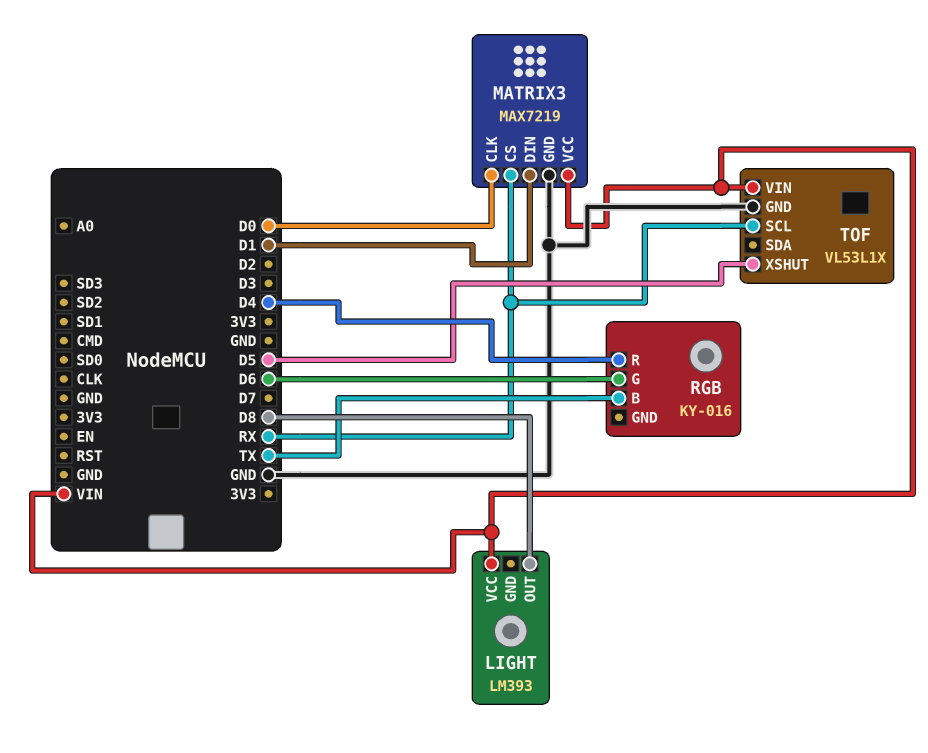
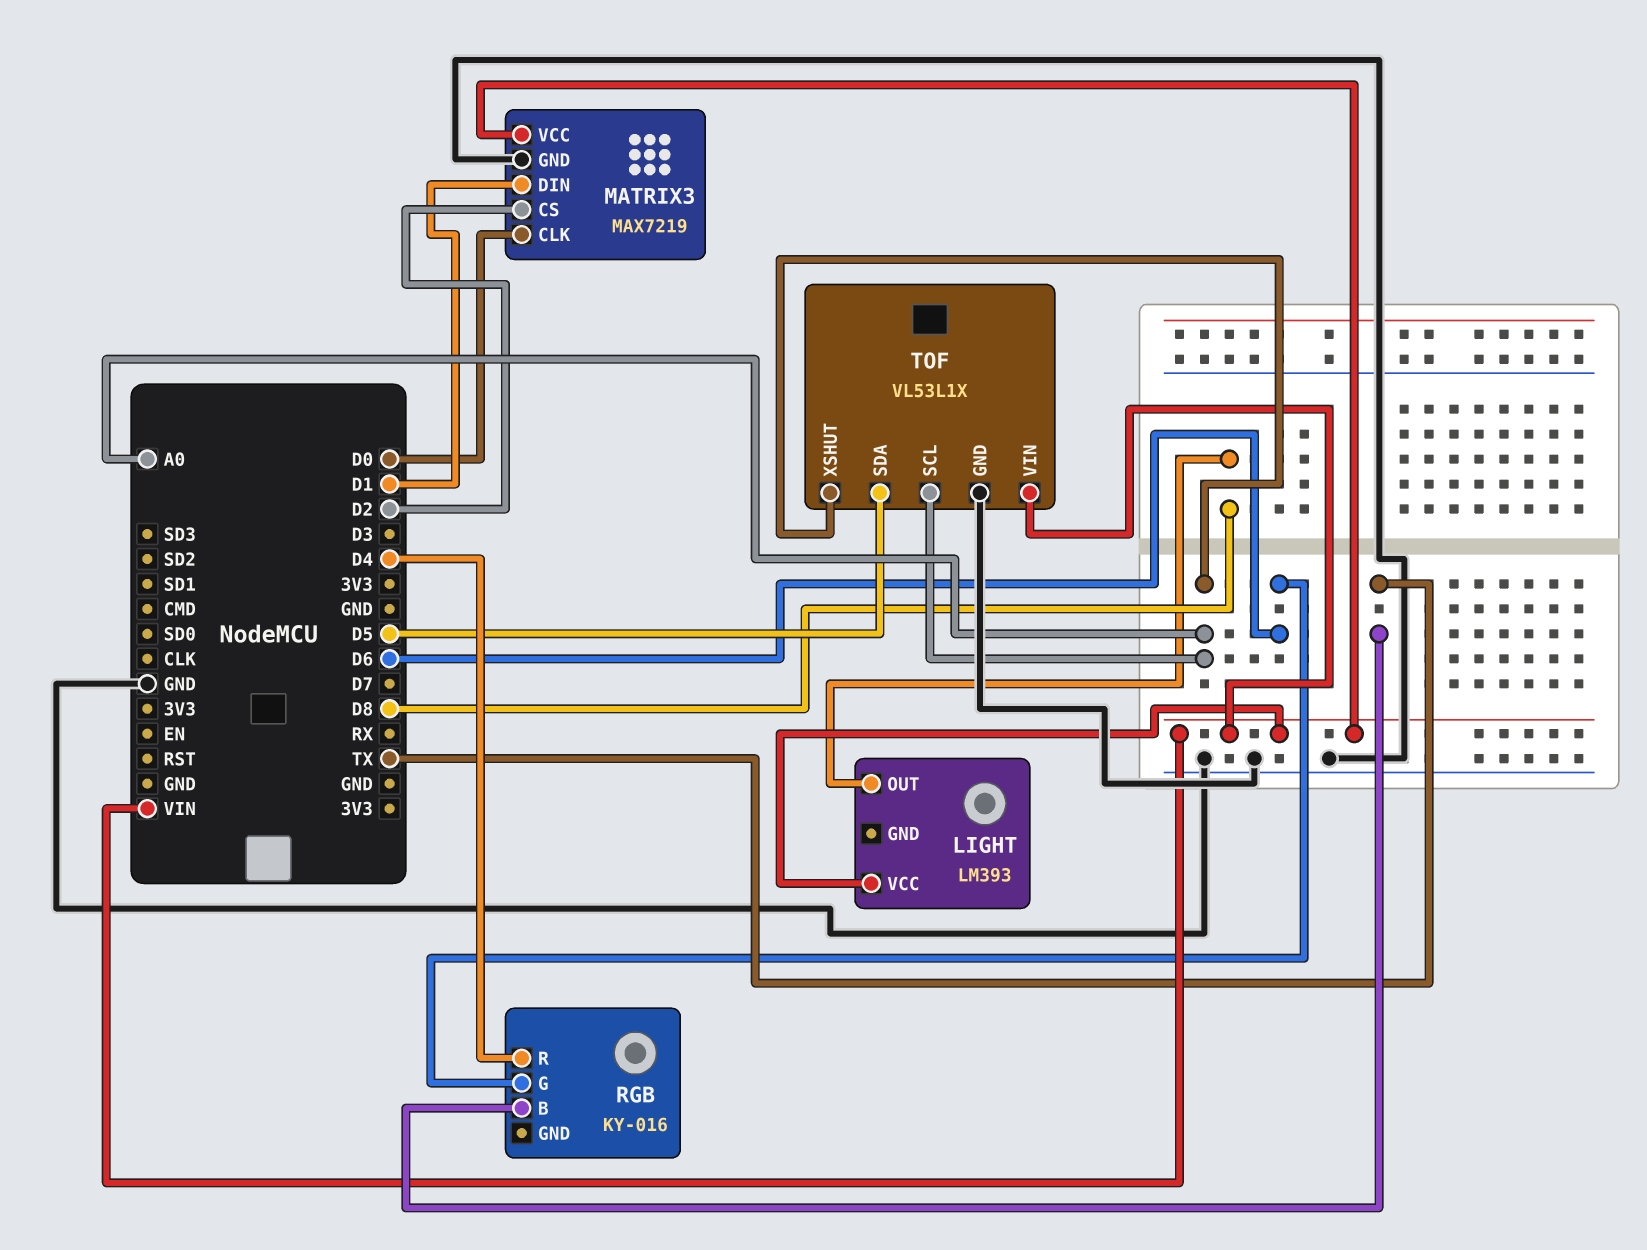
MATRIX3 pin CS: RX -> D2
TOF pin SCL: RX -> A0
TOF pin SDA: none -> D5
TOF pin XSHUT: D5 -> A0

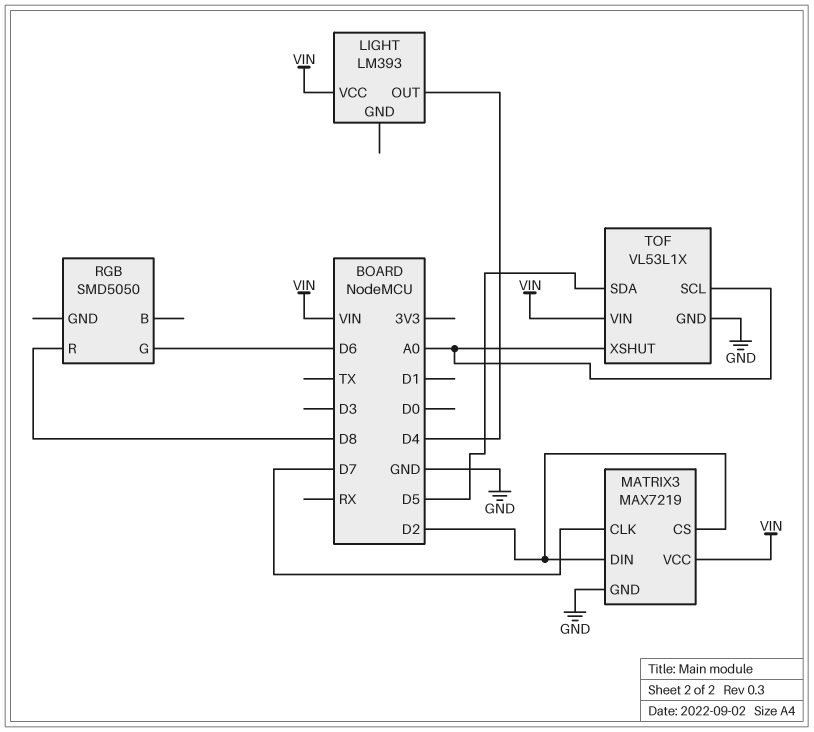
LIGHT pin OUT: D8 -> D4
MATRIX3 pin CLK: D0 -> D7
MATRIX3 pin DIN: D1 -> D2
RGB: KY-016 -> SMD5050
RGB pin B: TX -> none
RGB pin R: D4 -> D8

